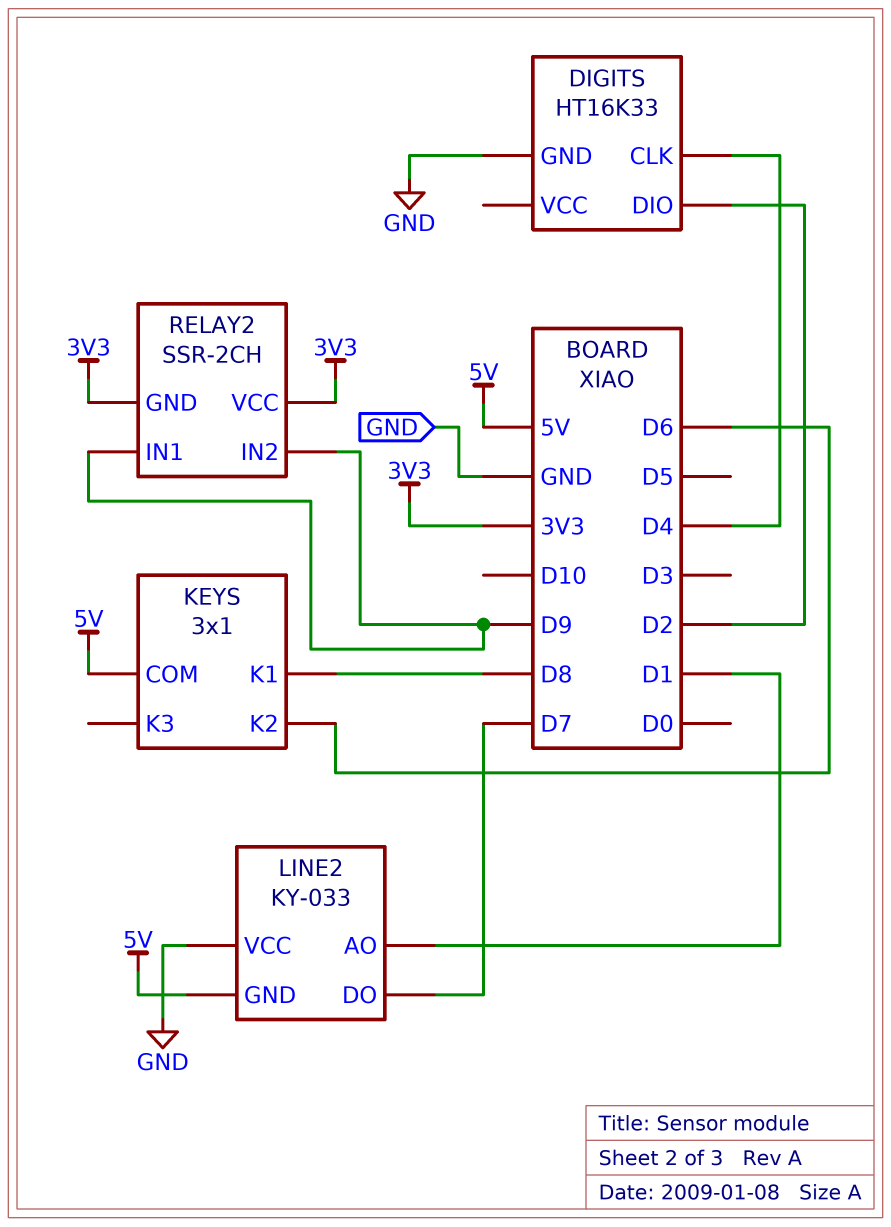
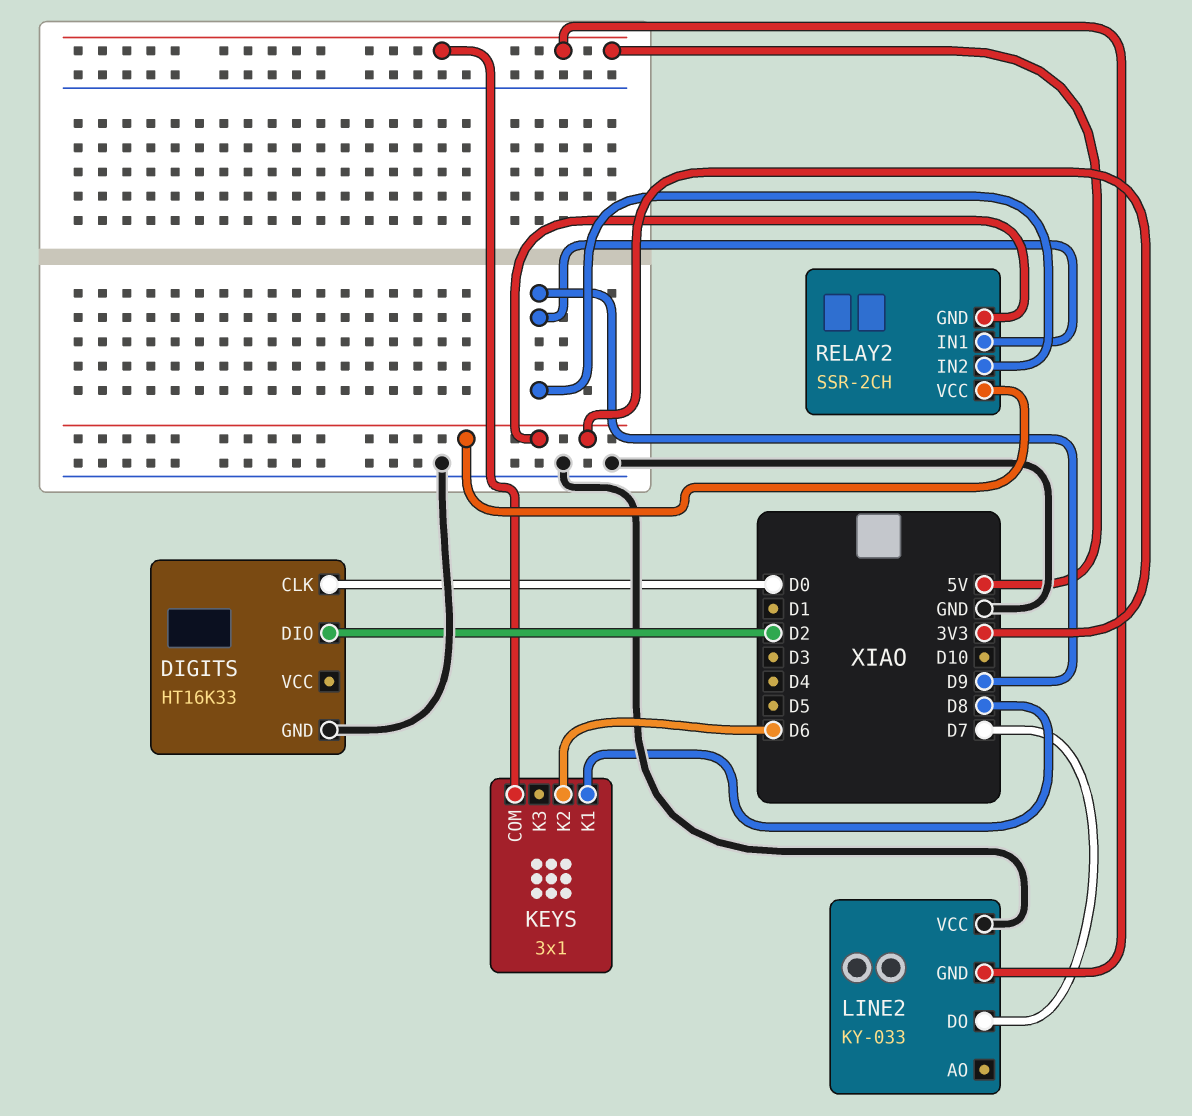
DIGITS pin CLK: D4 -> D0
LINE2 pin AO: D1 -> none

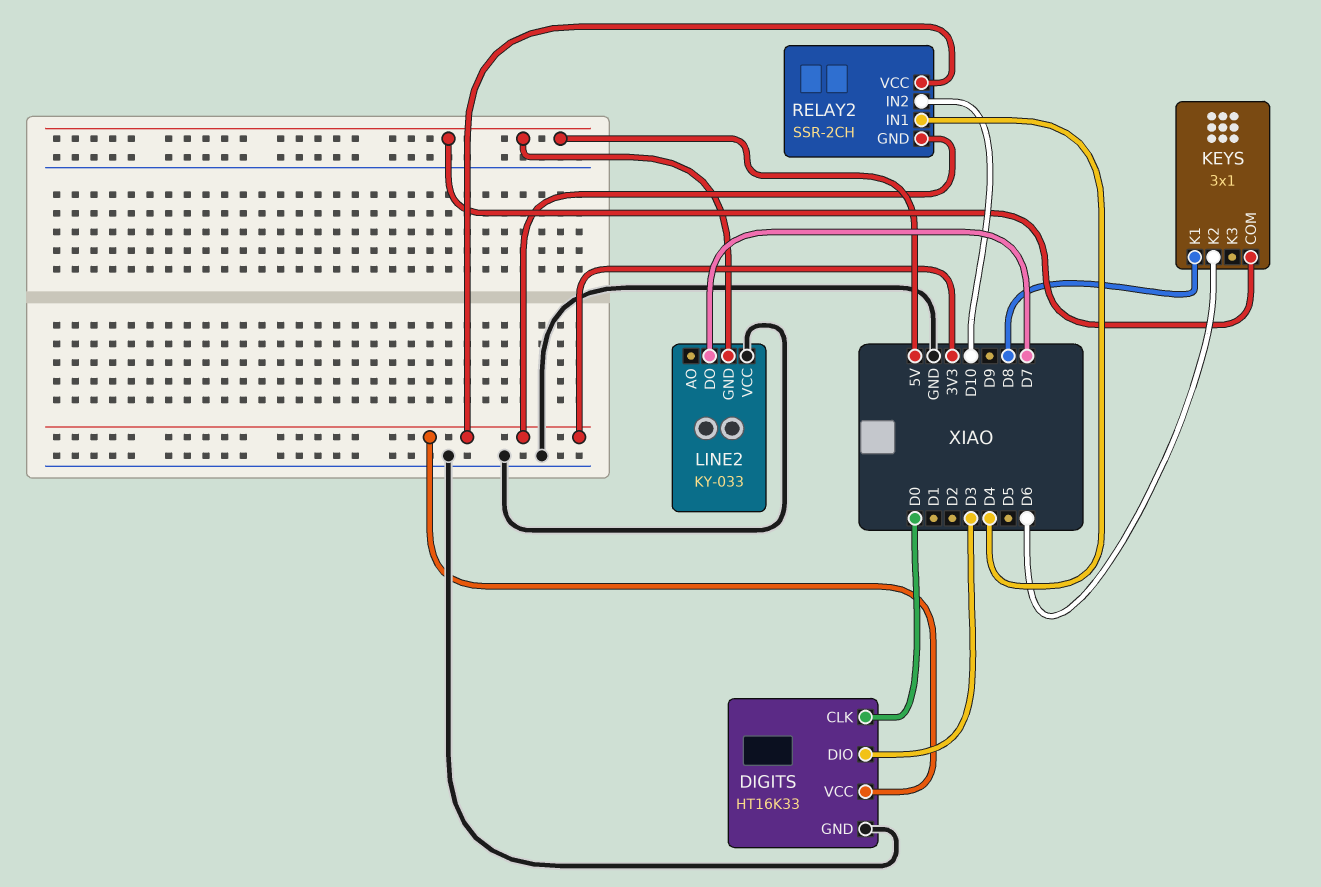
DIGITS pin DIO: D2 -> D3
DIGITS pin VCC: none -> 3V3
RELAY2 pin IN1: D9 -> D4
RELAY2 pin IN2: D9 -> D10

